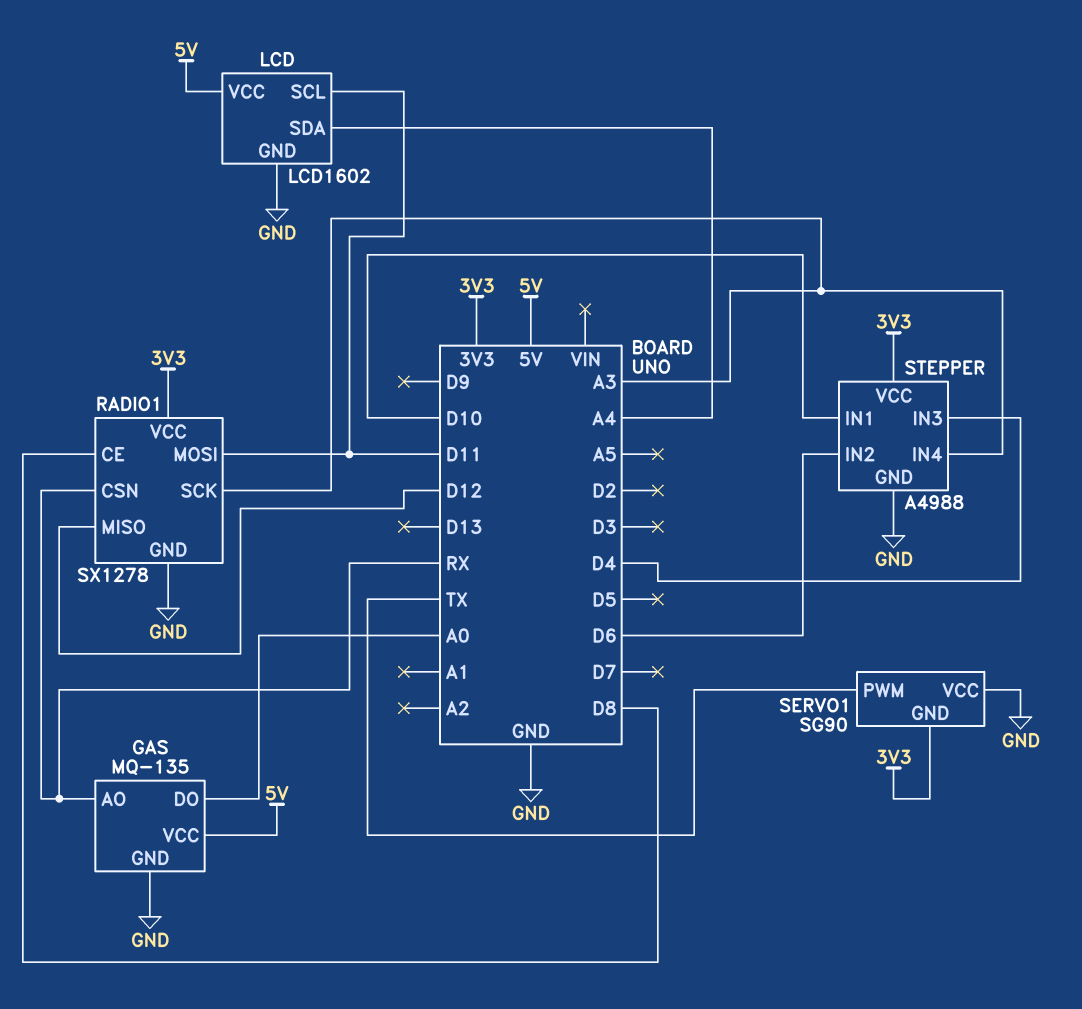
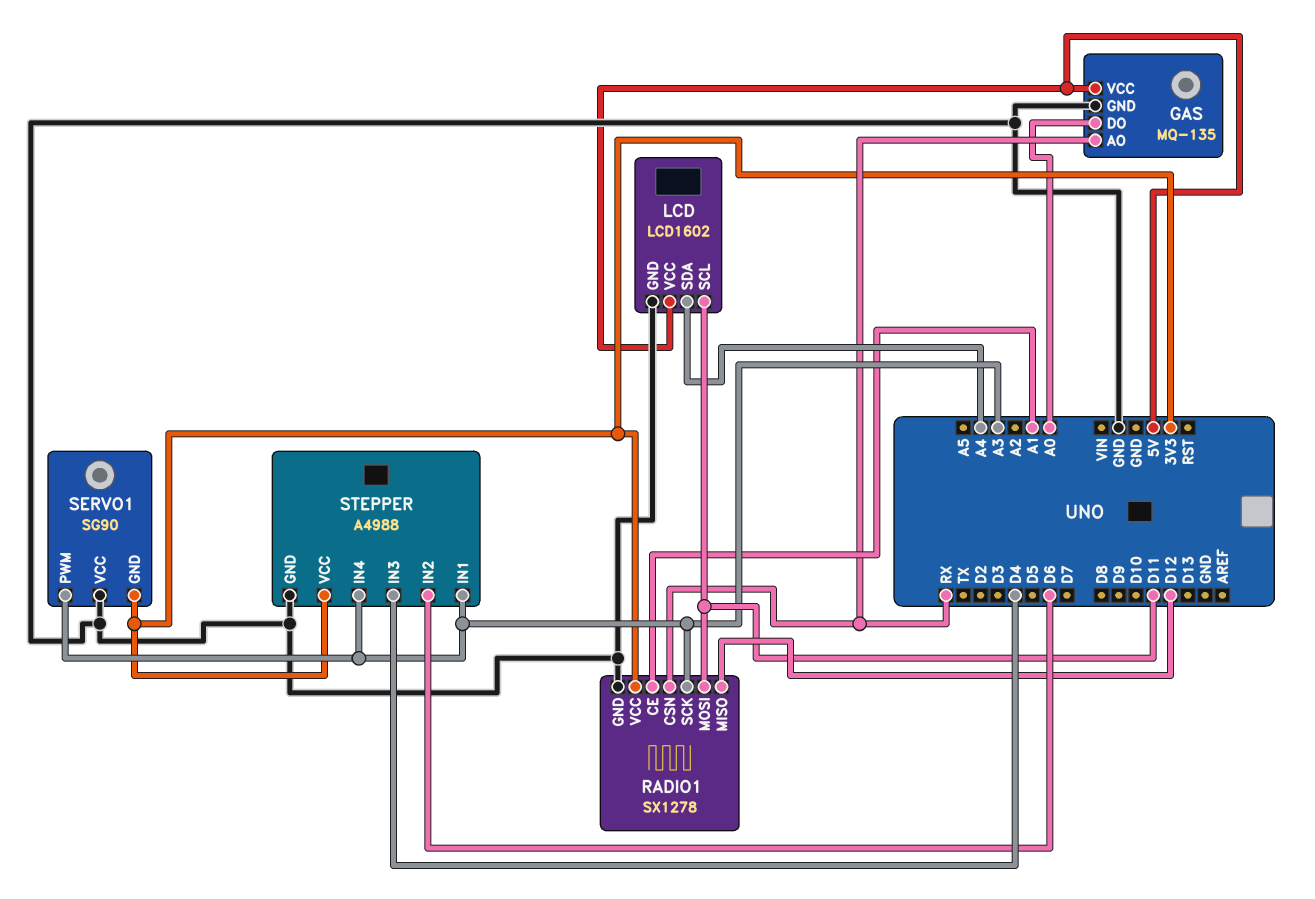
RADIO1 pin CE: D8 -> A1
SERVO1 pin PWM: TX -> A3
STEPPER pin IN1: D10 -> A3

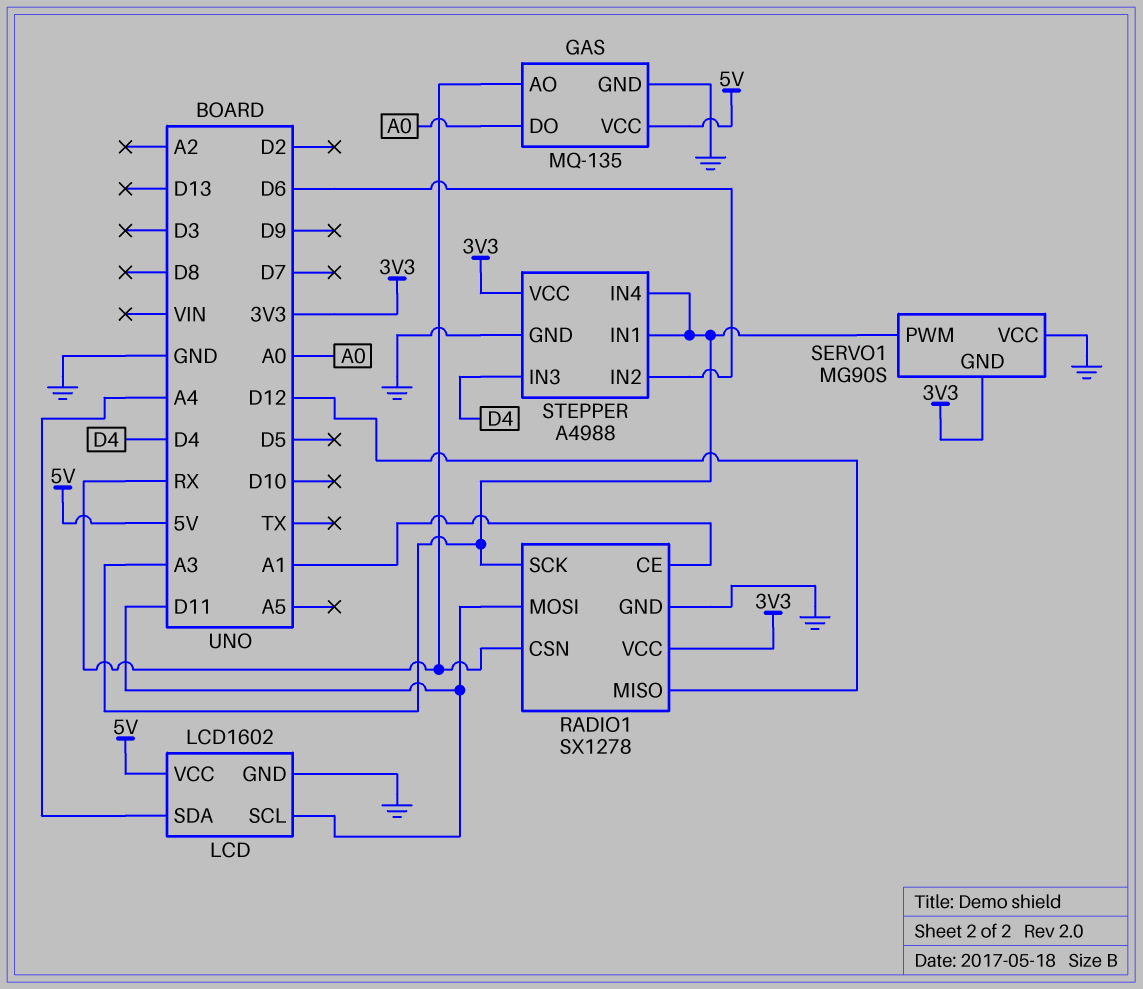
SERVO1: SG90 -> MG90S

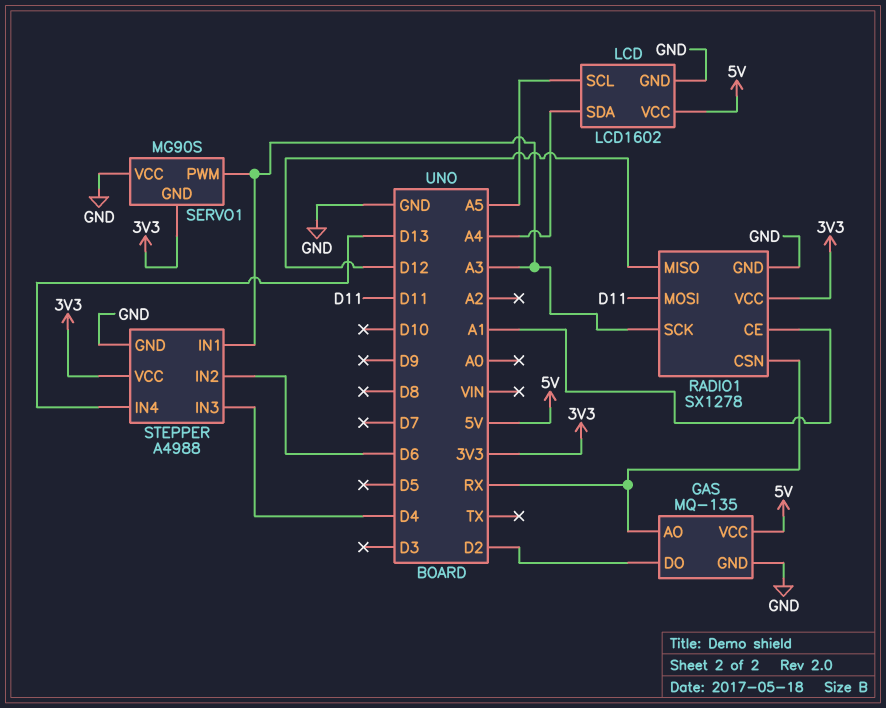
GAS pin DO: A0 -> D2
LCD pin SCL: D11 -> A5
STEPPER pin IN4: A3 -> D13

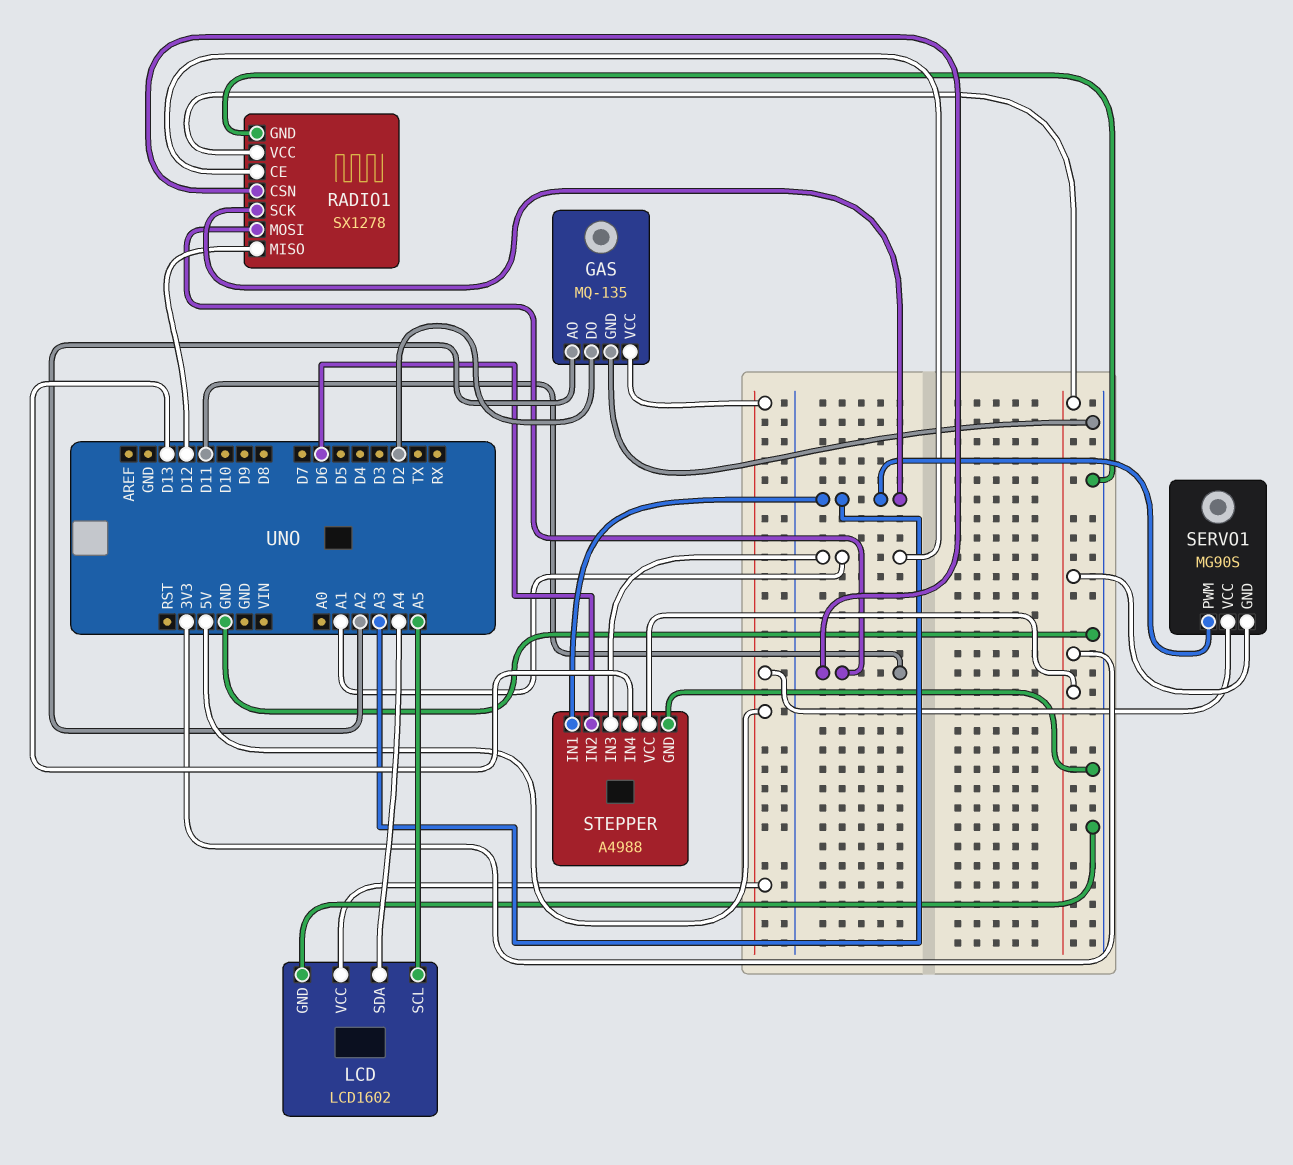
GAS pin AO: RX -> A2
RADIO1 pin CSN: RX -> D11
SERVO1 pin VCC: GND -> 5V
STEPPER pin IN3: D4 -> A1

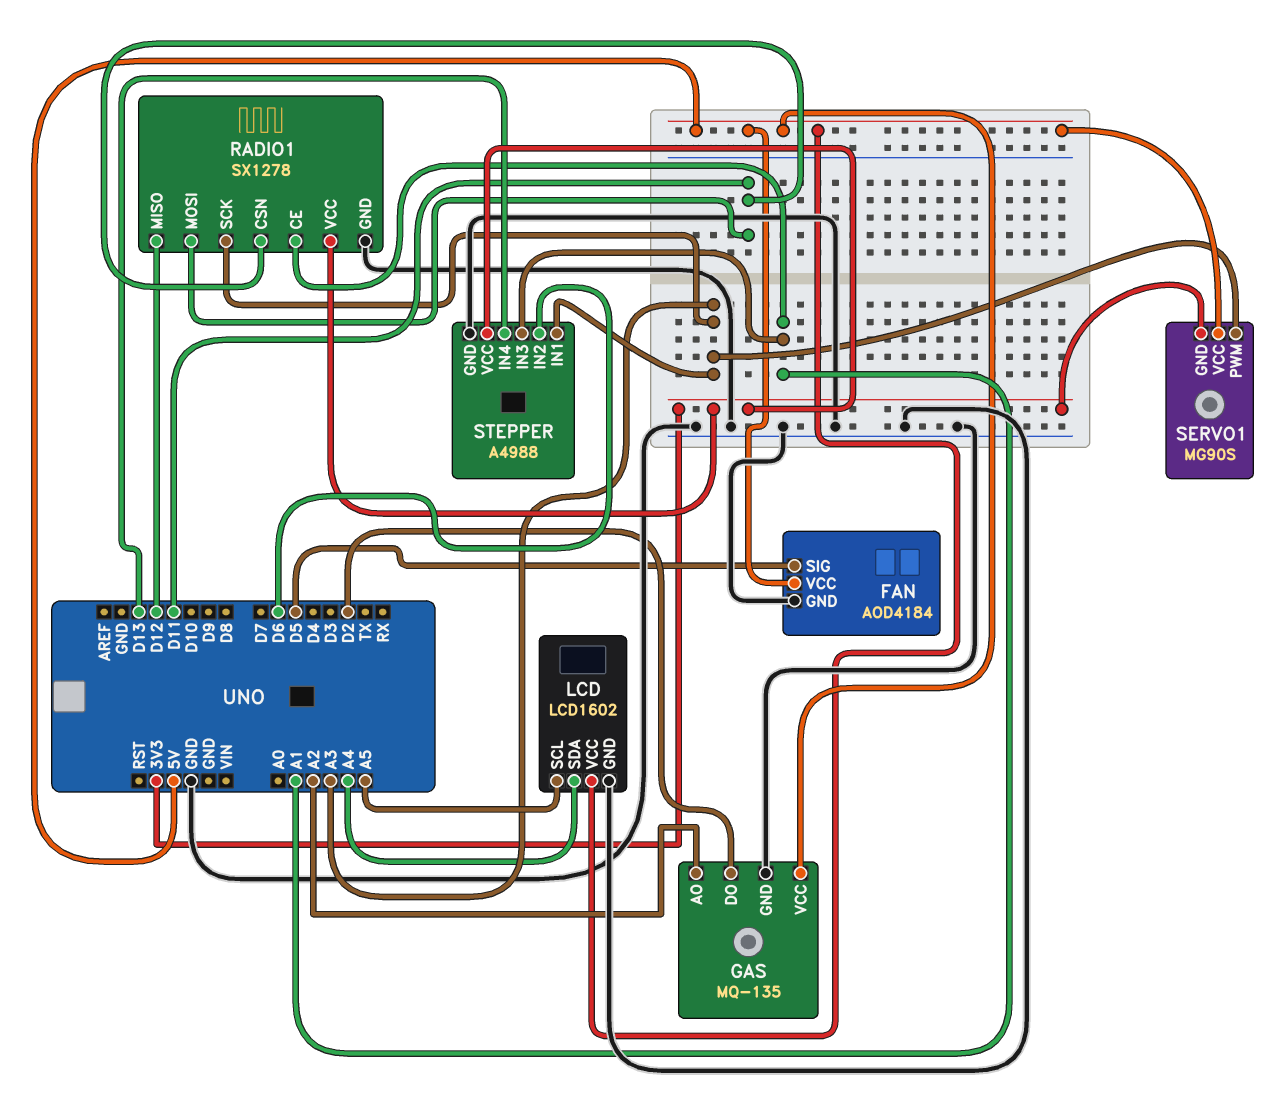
FAN: none -> AOD4184
FAN pin GND: none -> GND
FAN pin SIG: none -> D5
FAN pin VCC: none -> 5V

